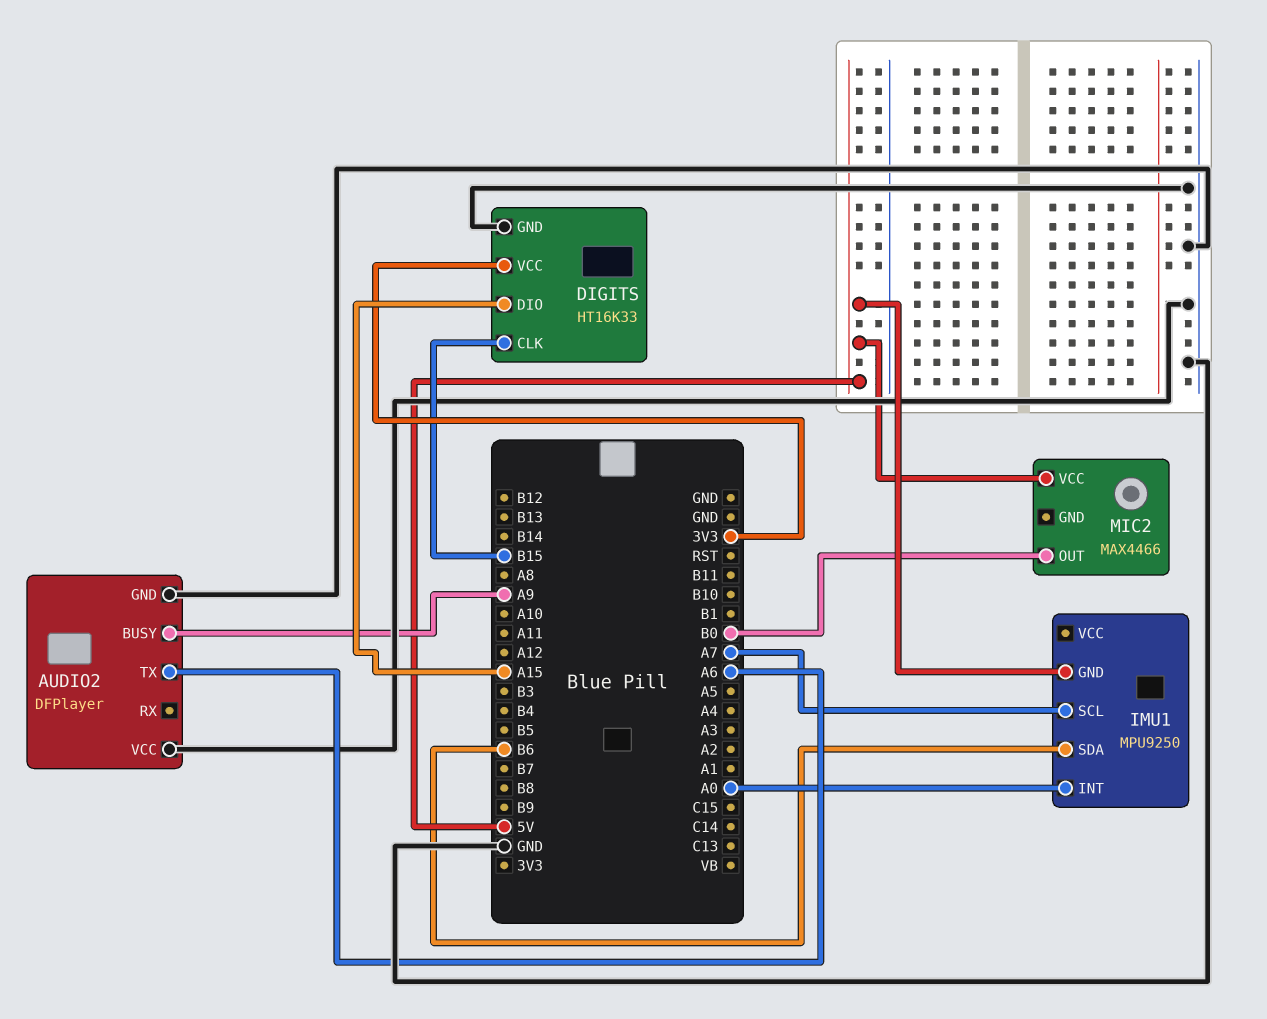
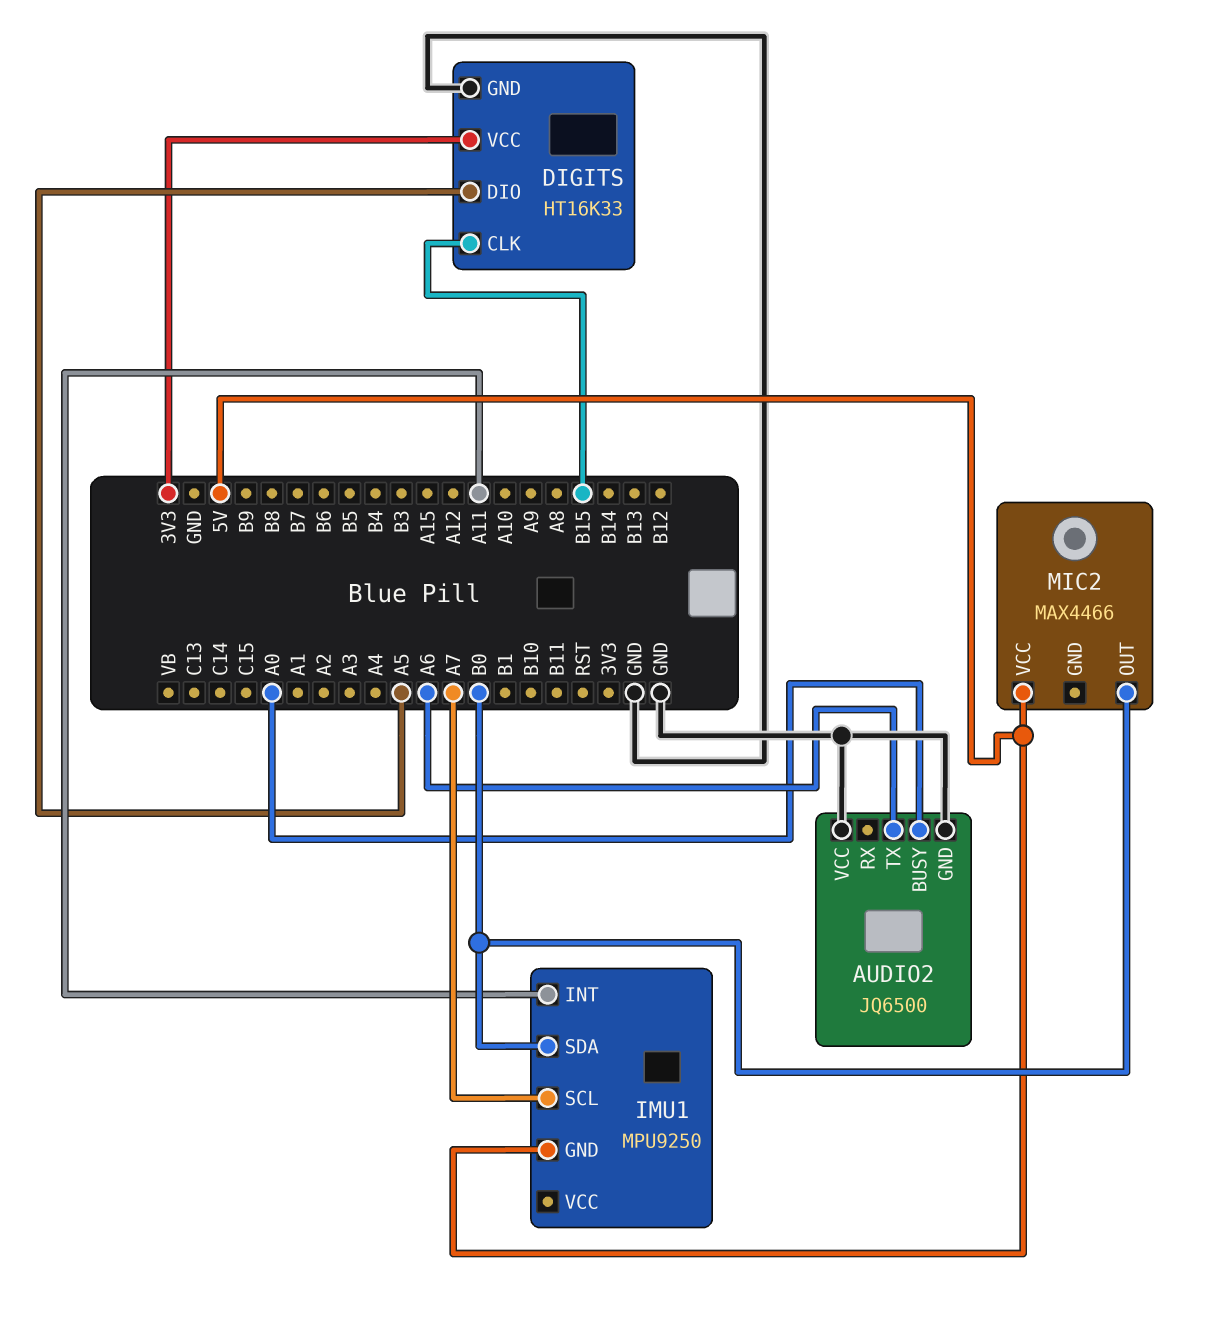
AUDIO2: DFPlayer -> JQ6500
AUDIO2 pin BUSY: A9 -> A0
DIGITS pin DIO: A15 -> A5
IMU1 pin INT: A0 -> A11
IMU1 pin SDA: B6 -> B0

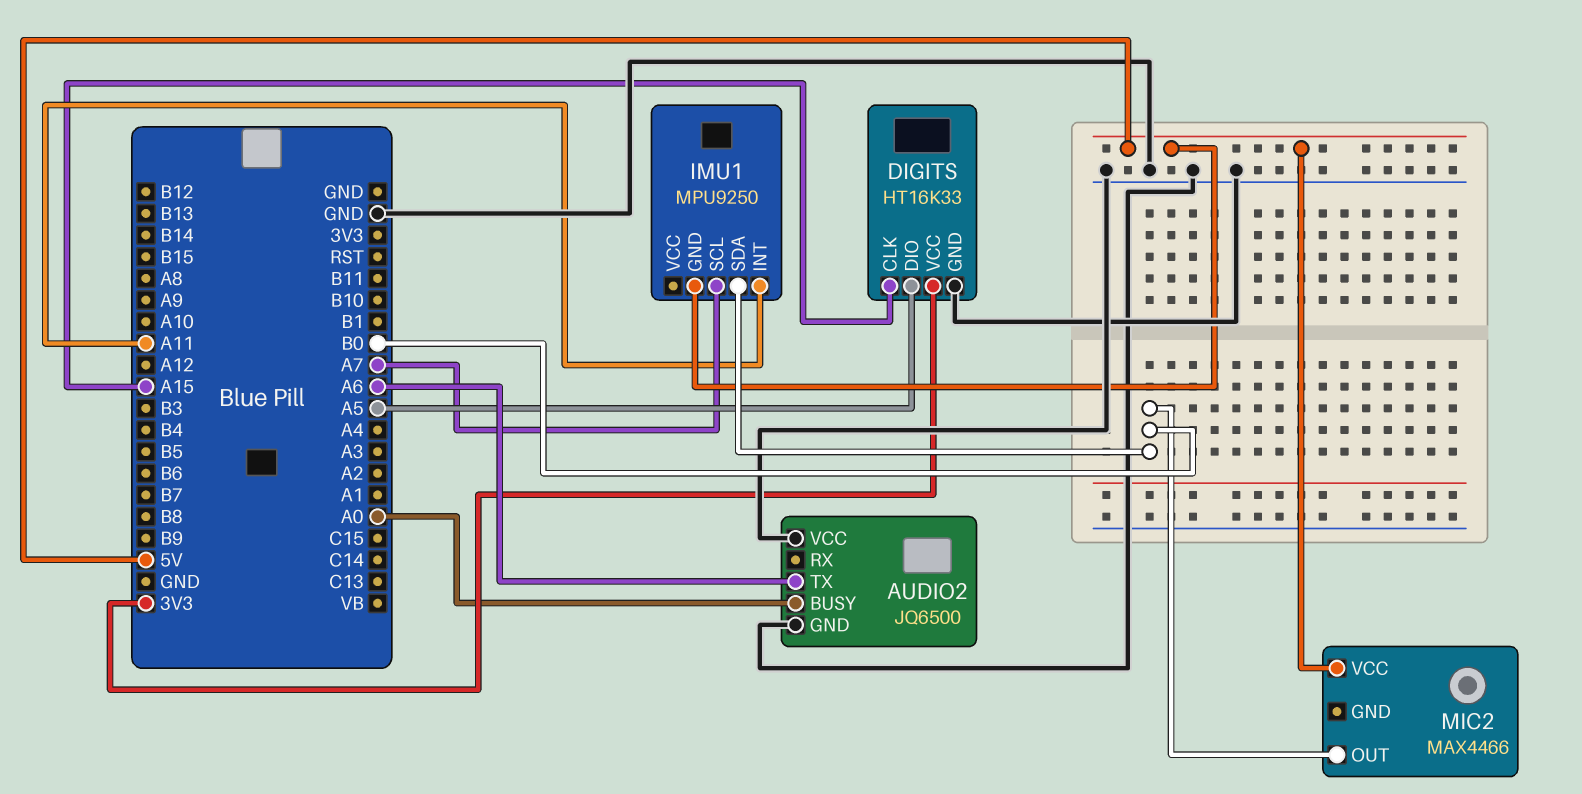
DIGITS pin CLK: B15 -> A15

